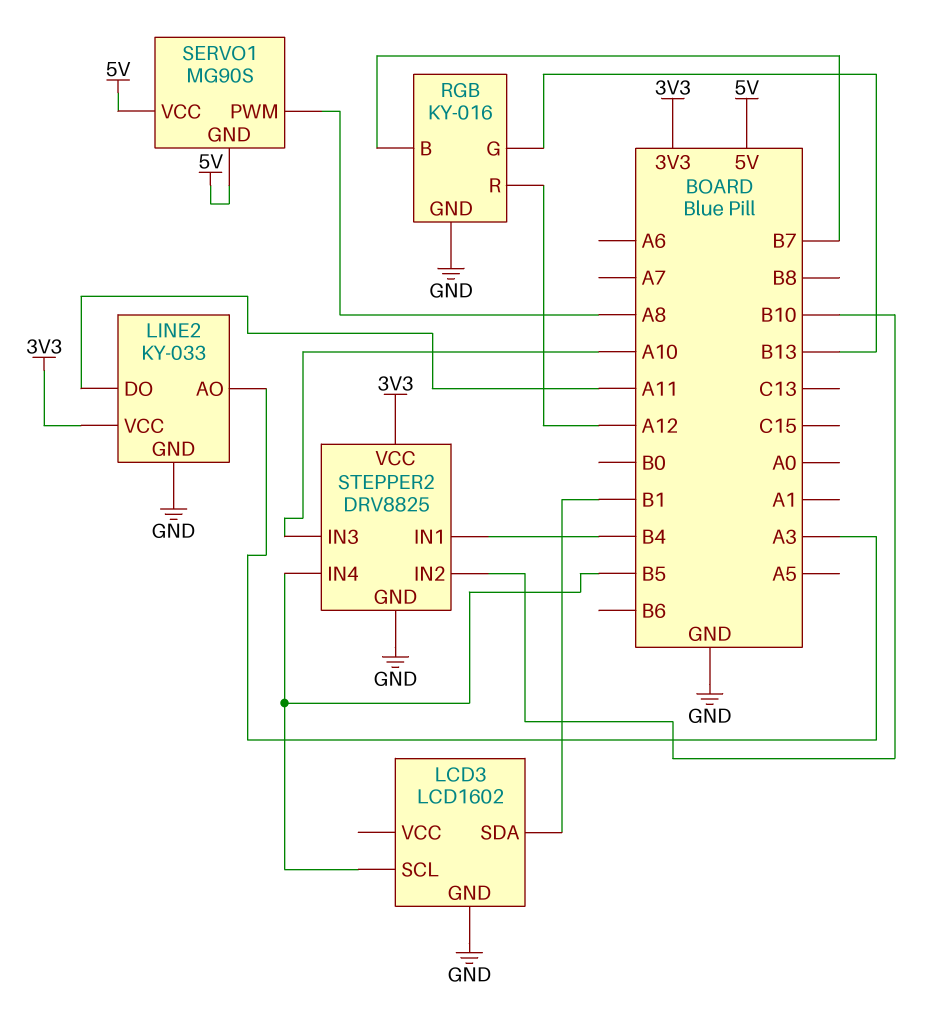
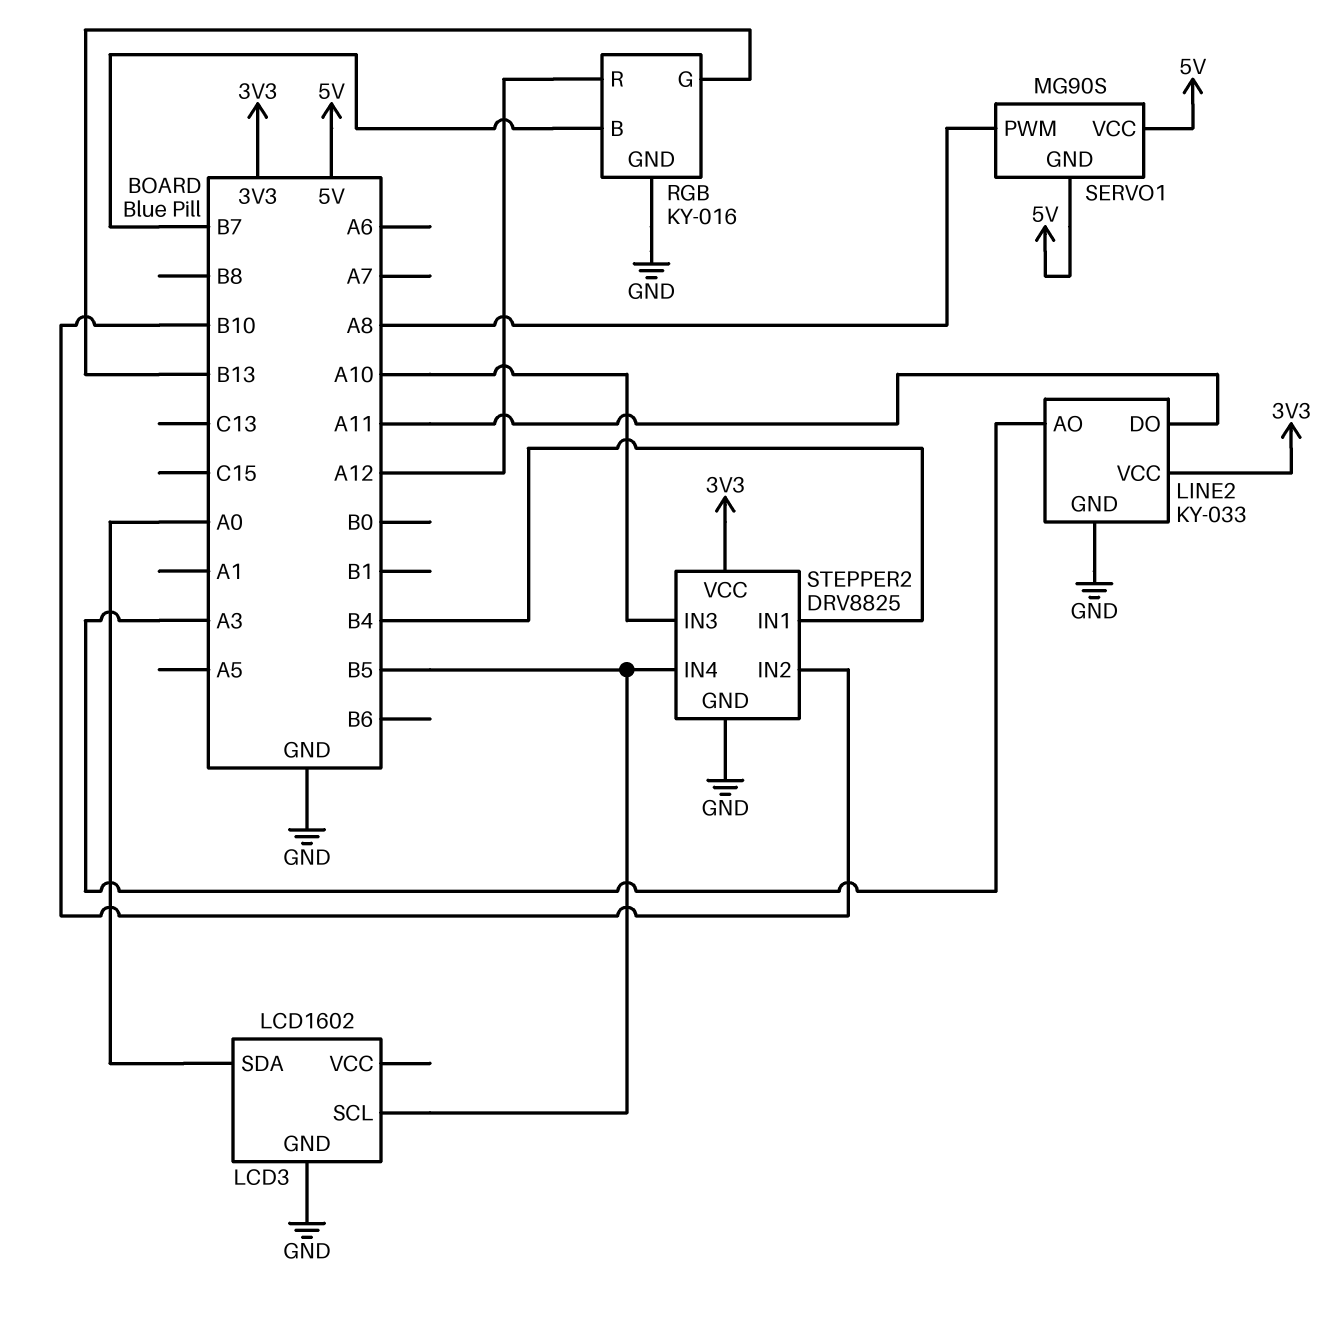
LCD3 pin SDA: B1 -> A0

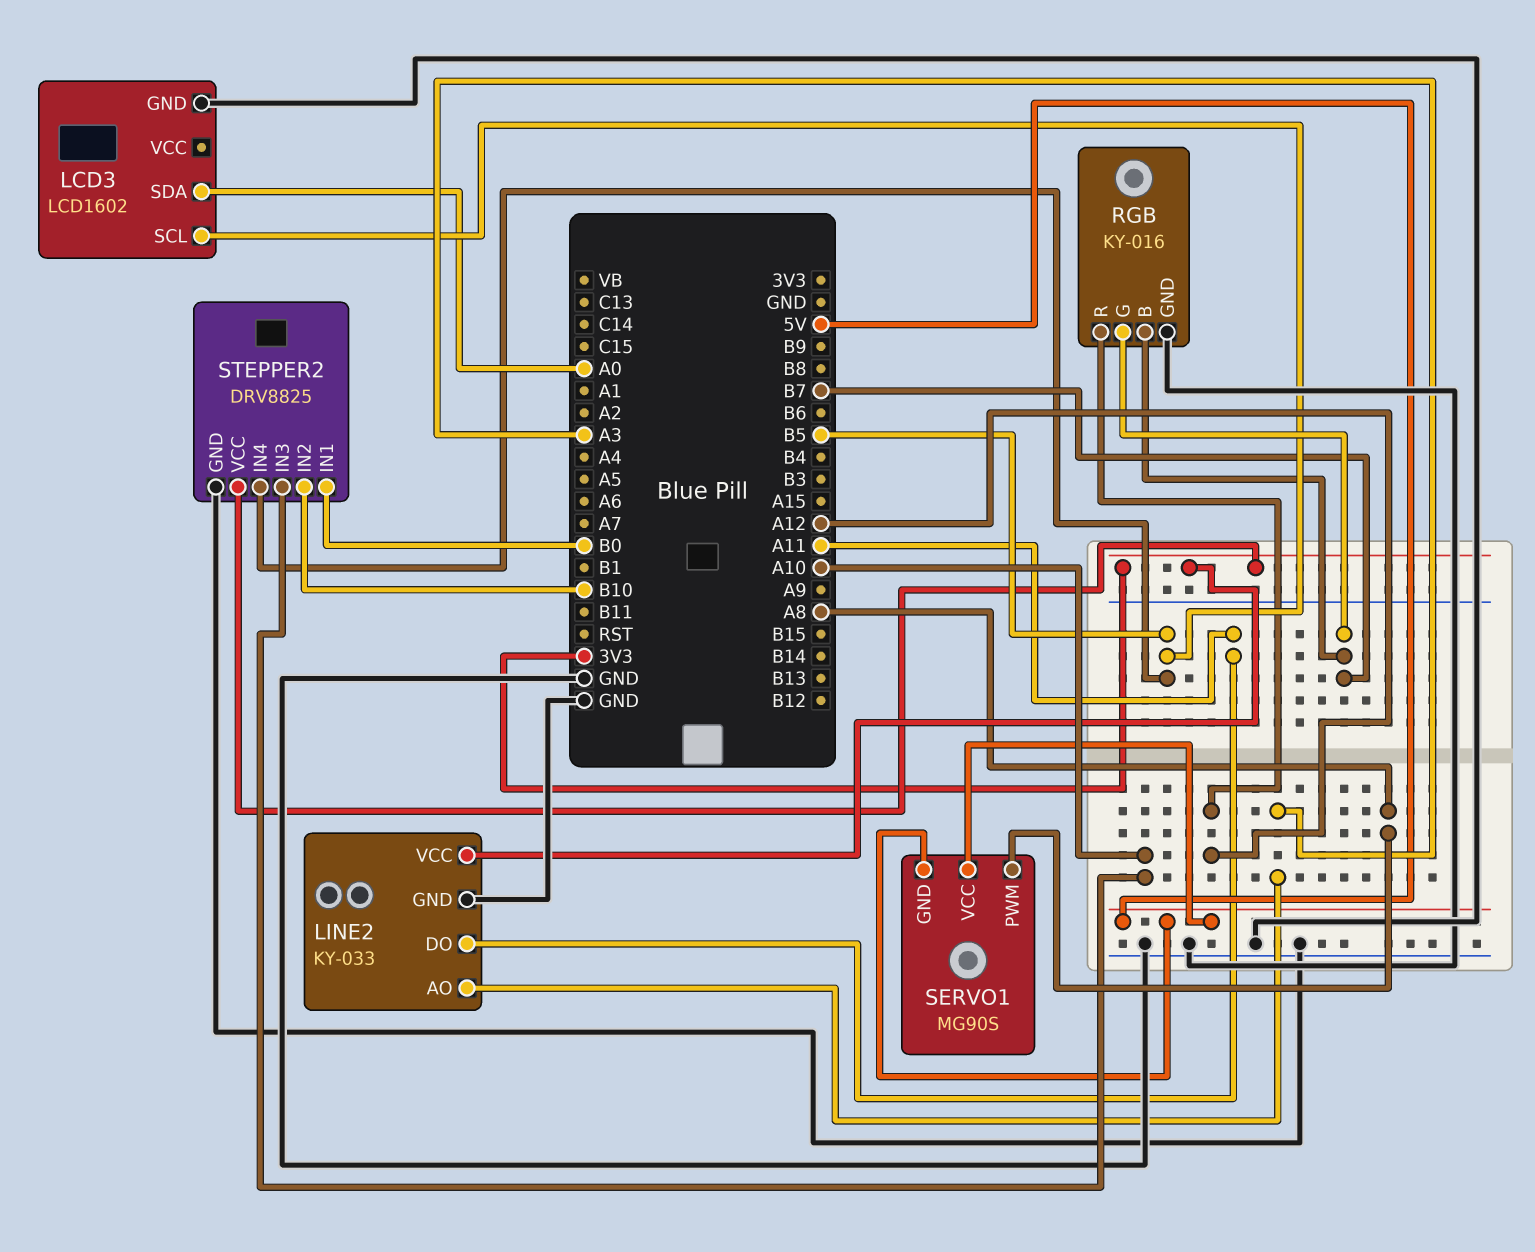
RGB pin G: B13 -> B7
STEPPER2 pin IN1: B4 -> B0

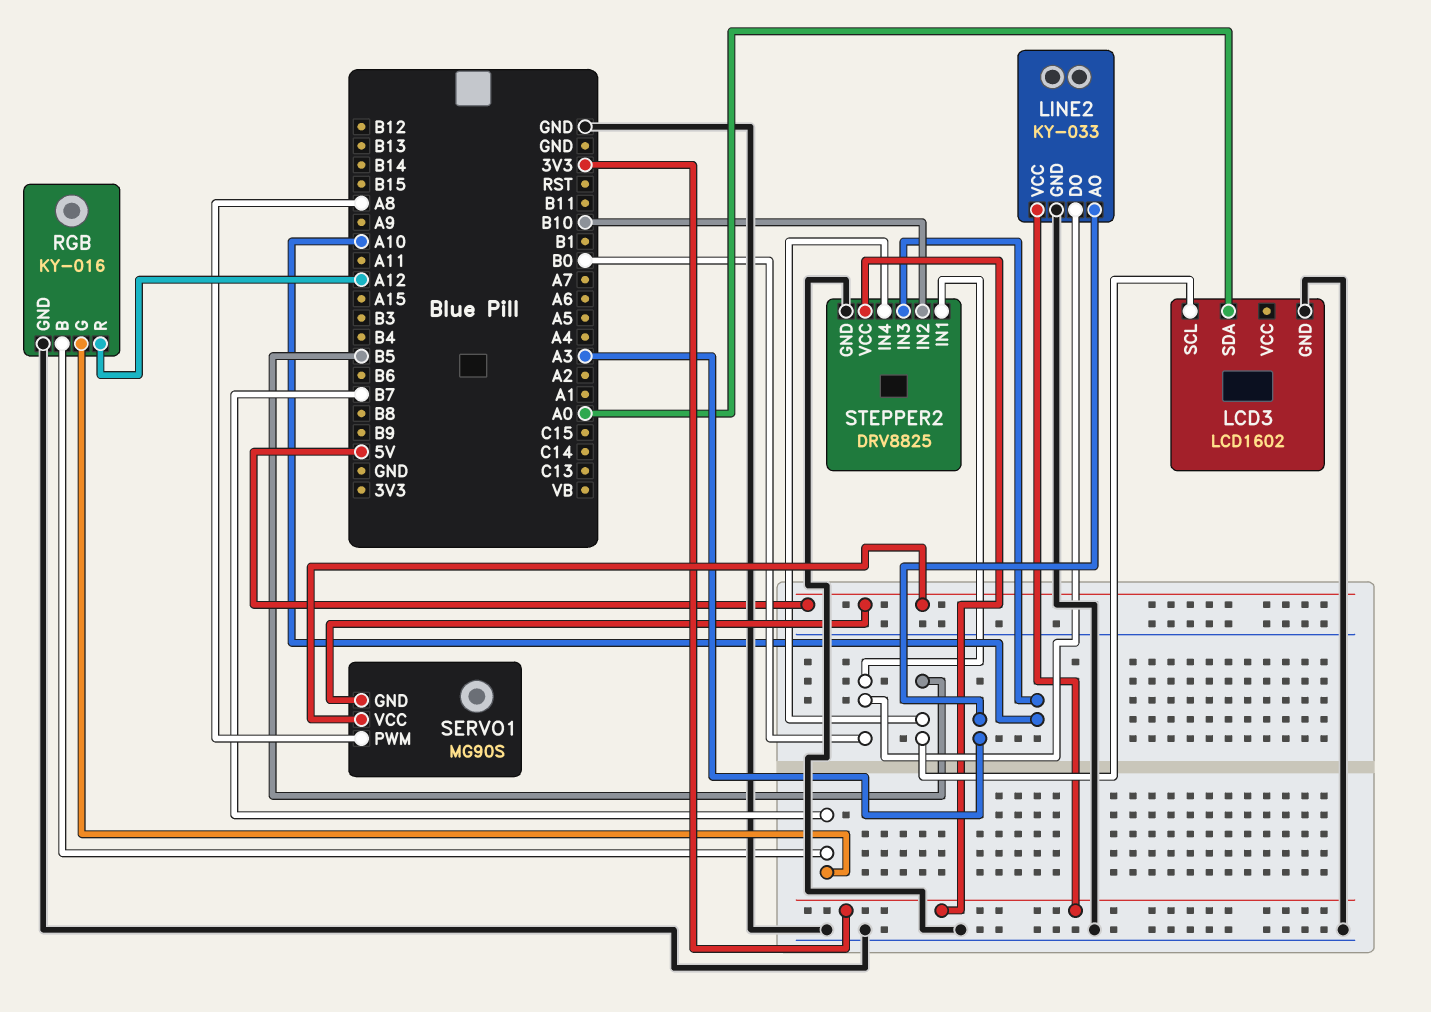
LINE2 pin DO: A11 -> B0

